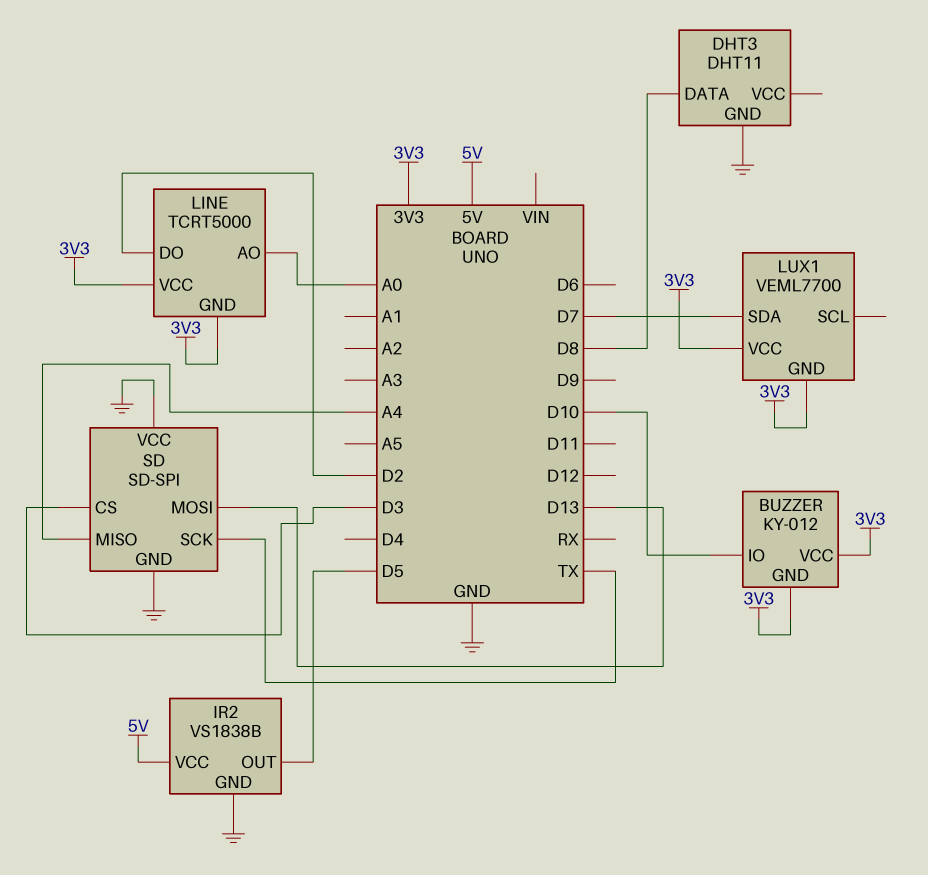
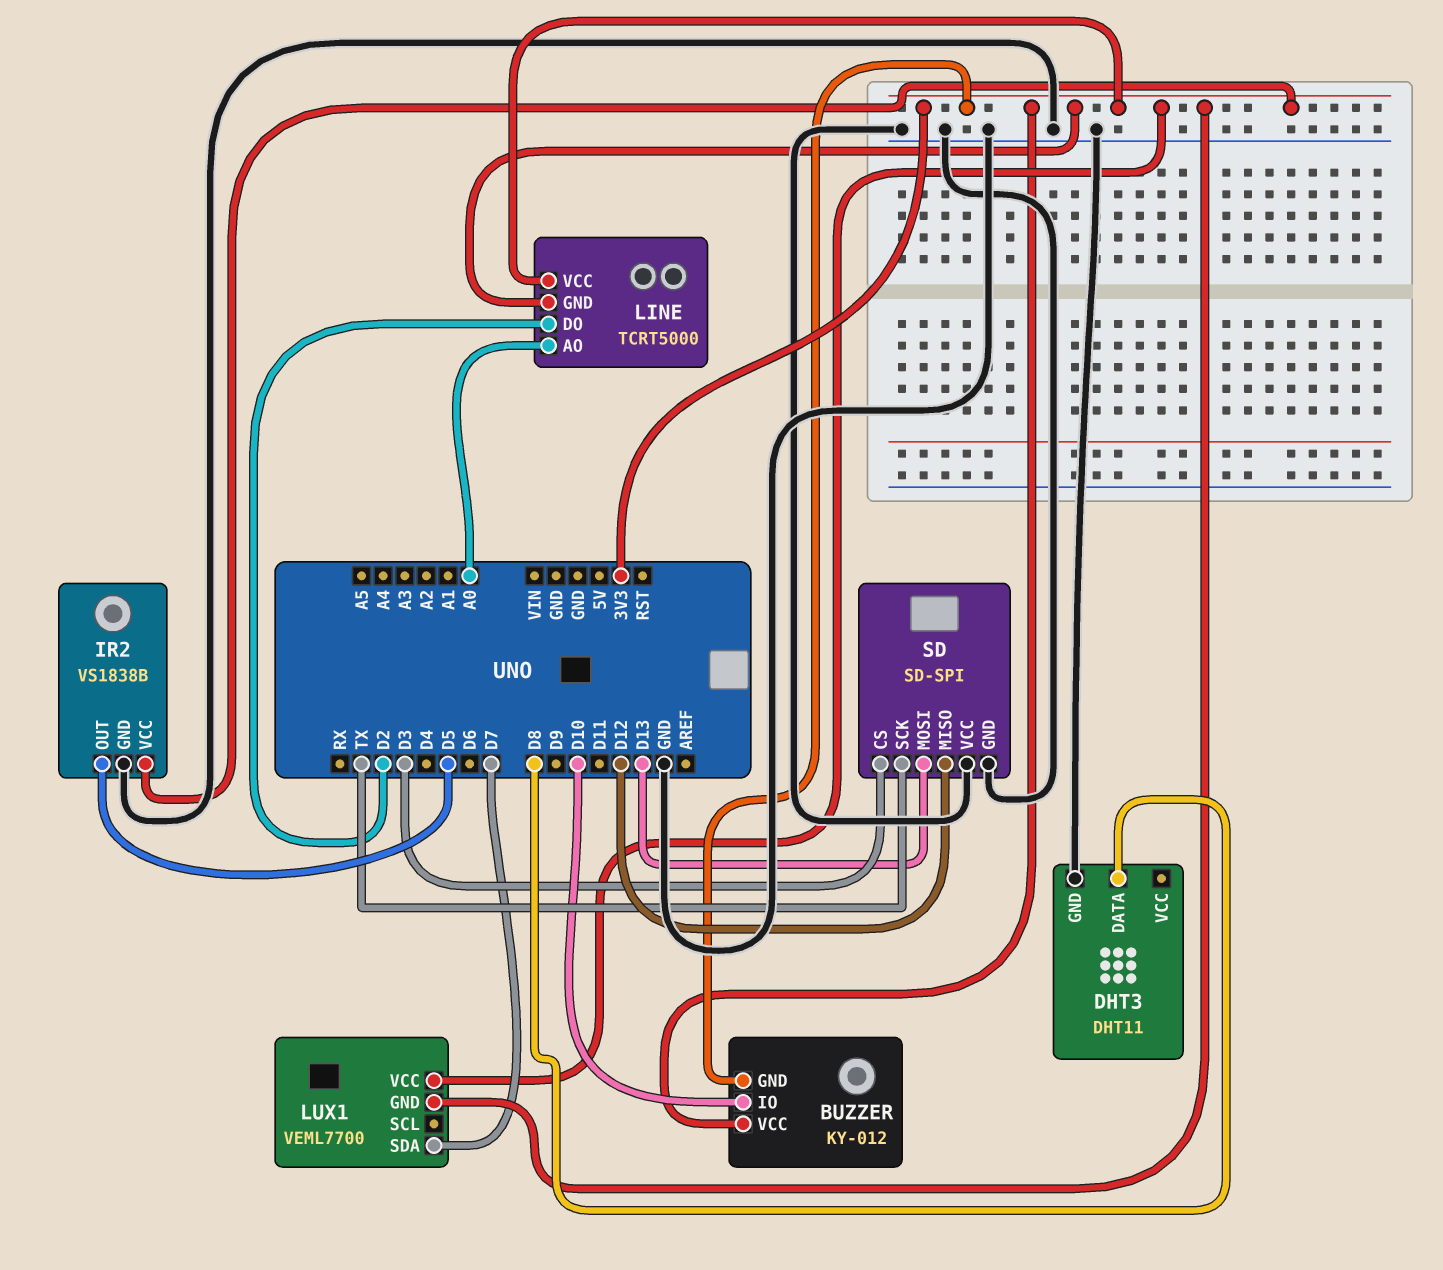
IR2 pin VCC: 5V -> 3V3
SD pin MISO: A4 -> D12

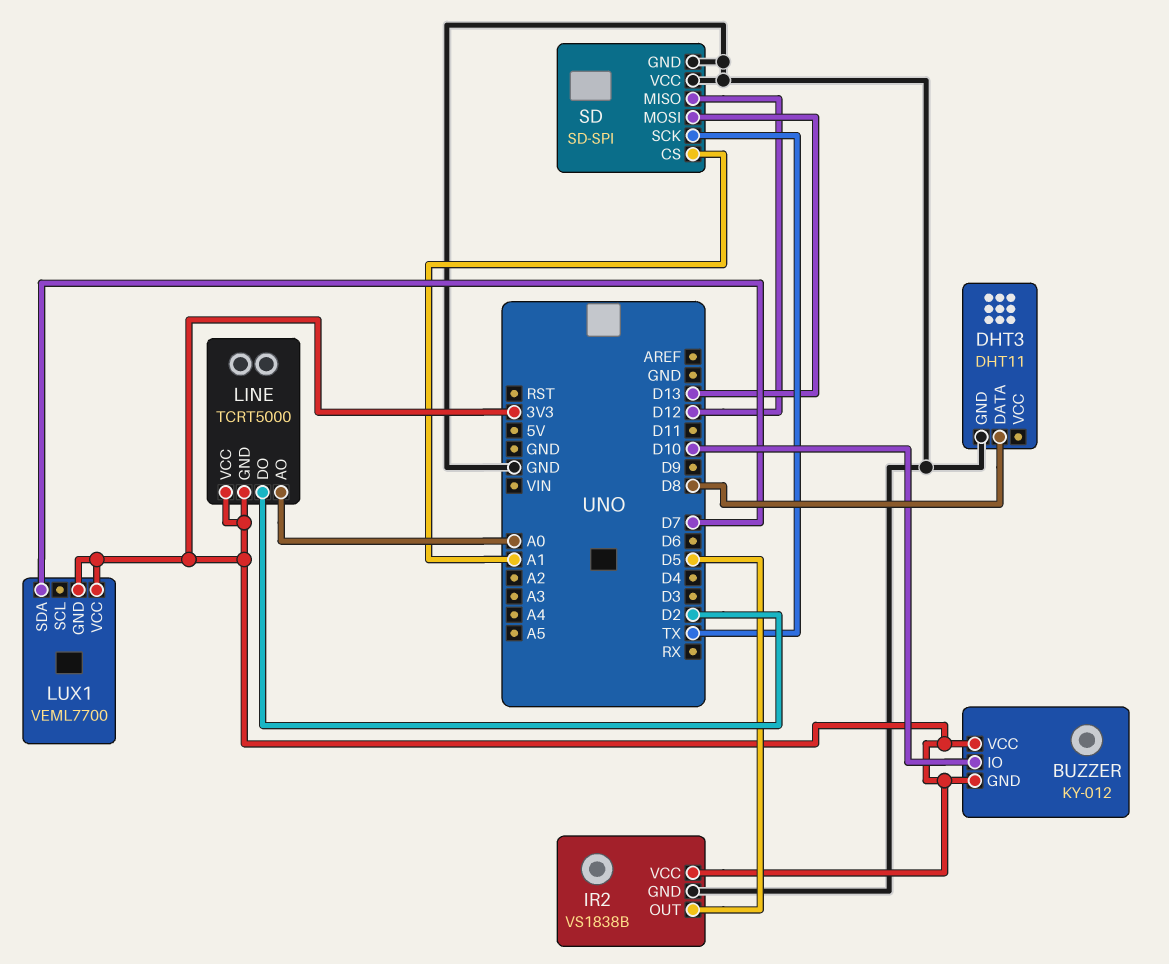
SD pin CS: D3 -> A1

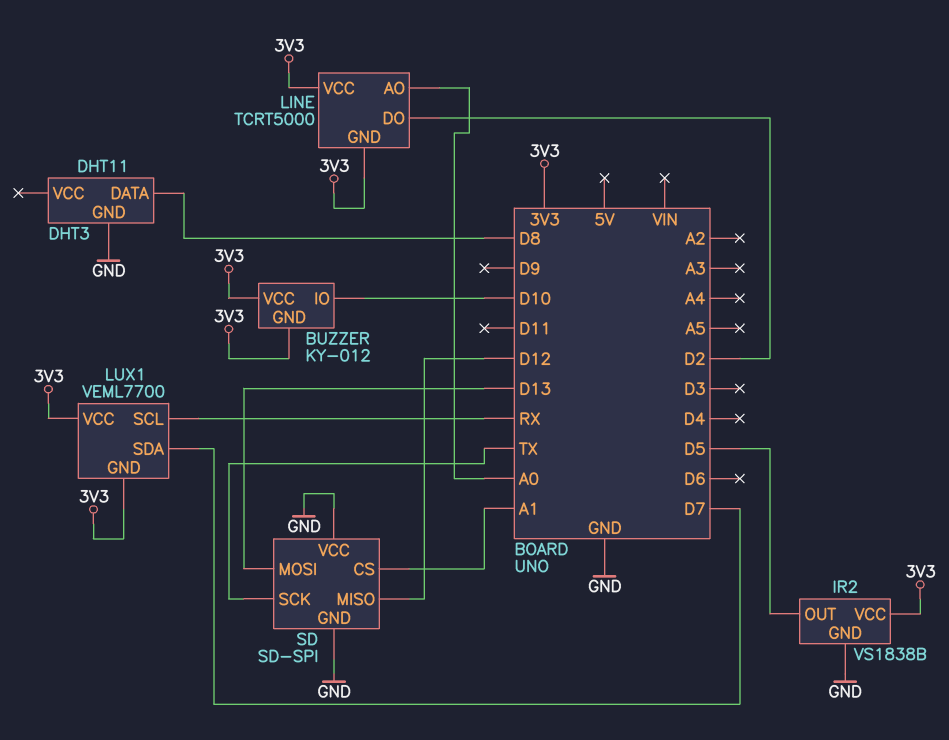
LUX1 pin SCL: none -> RX

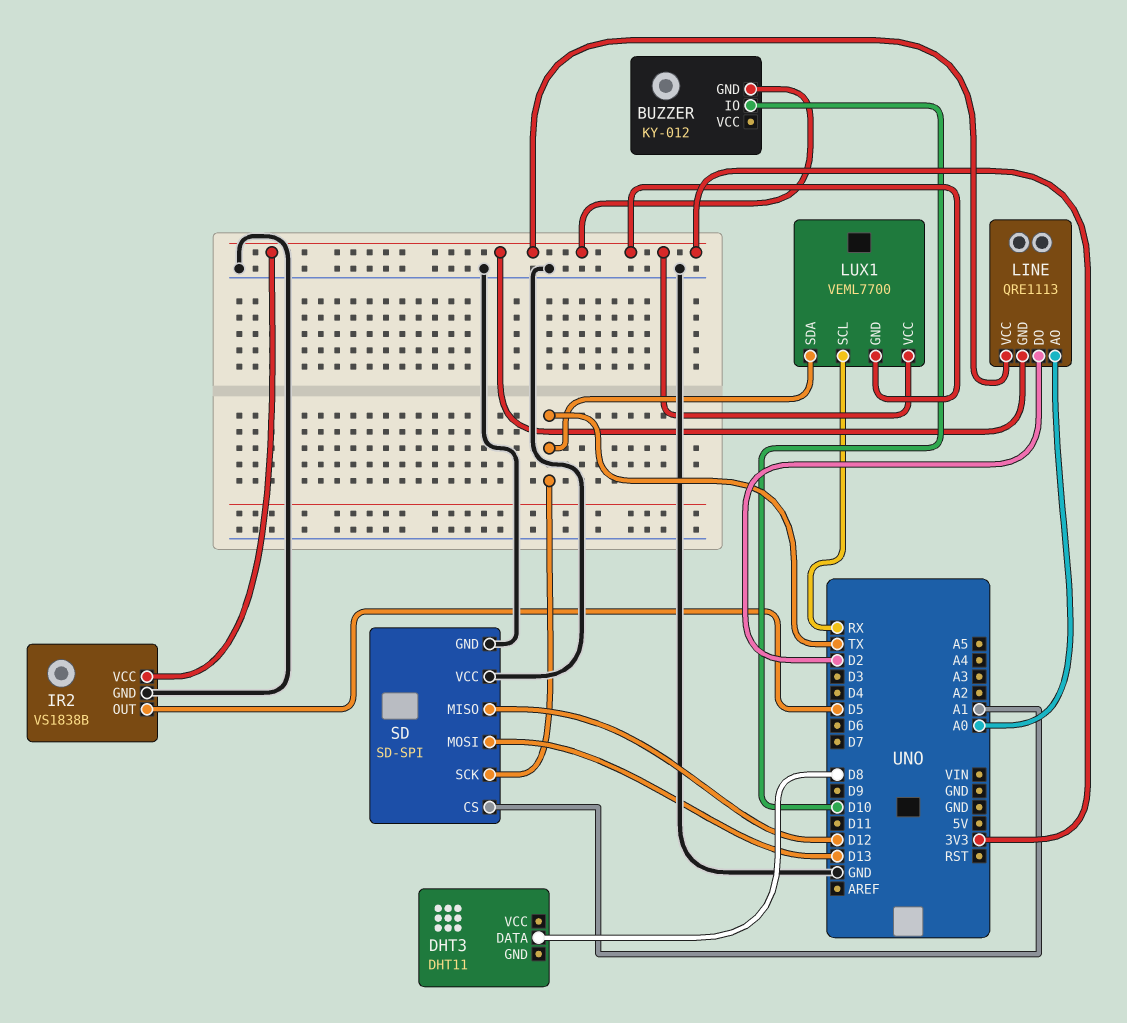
BUZZER pin VCC: 3V3 -> none
DHT3 pin GND: GND -> none
LINE: TCRT5000 -> QRE1113
LUX1 pin SDA: D7 -> TX

